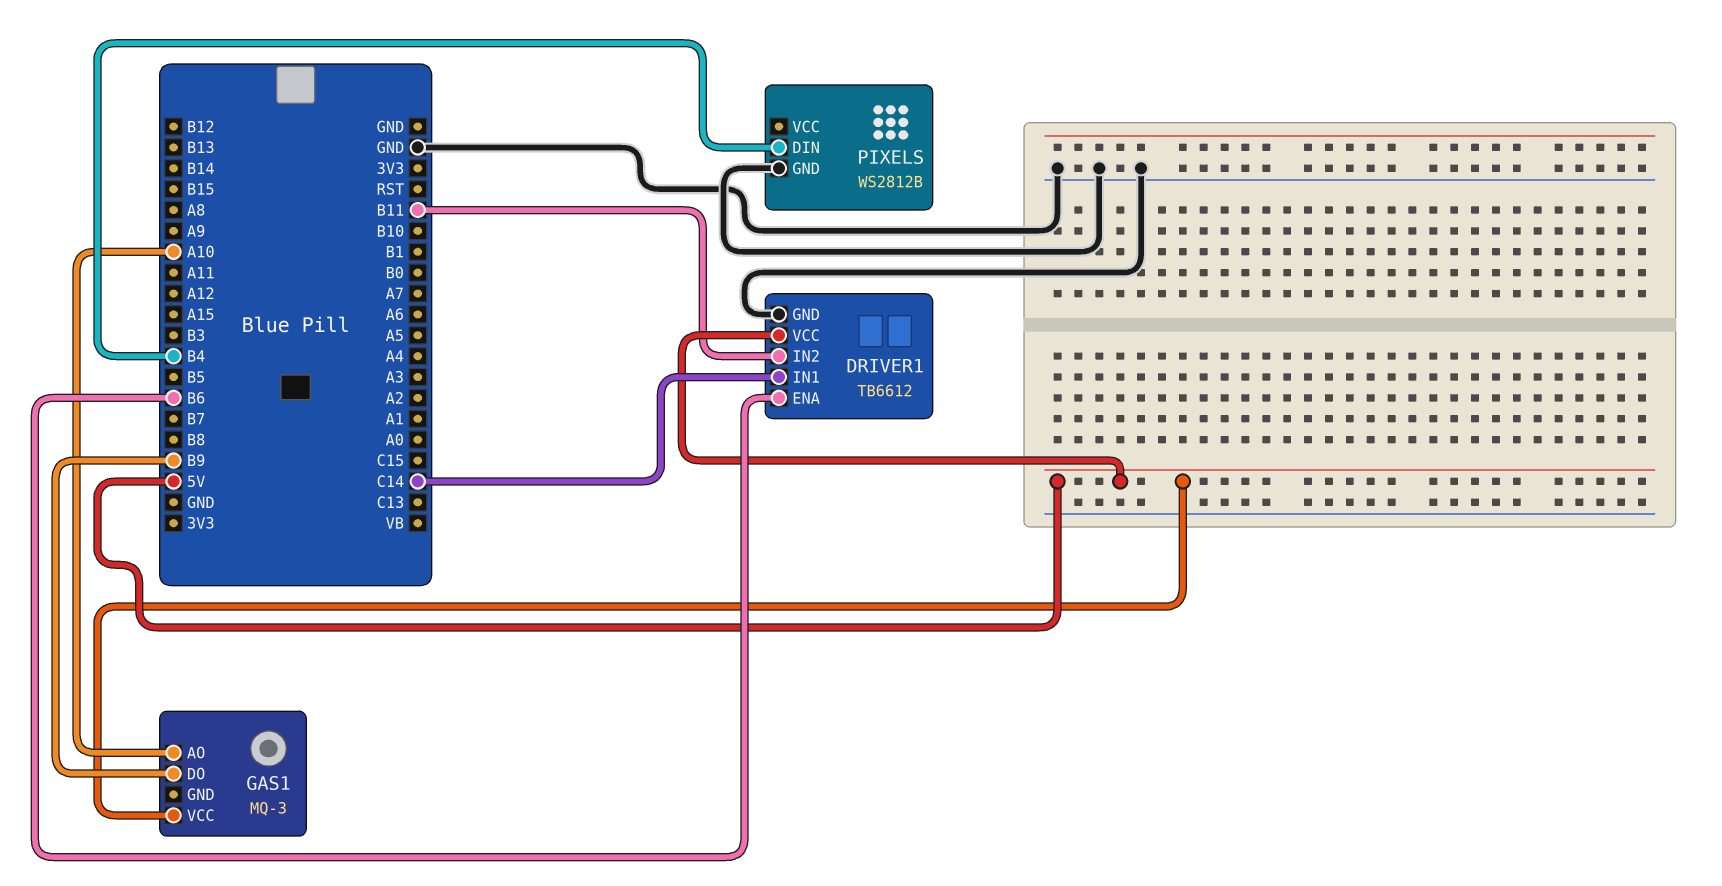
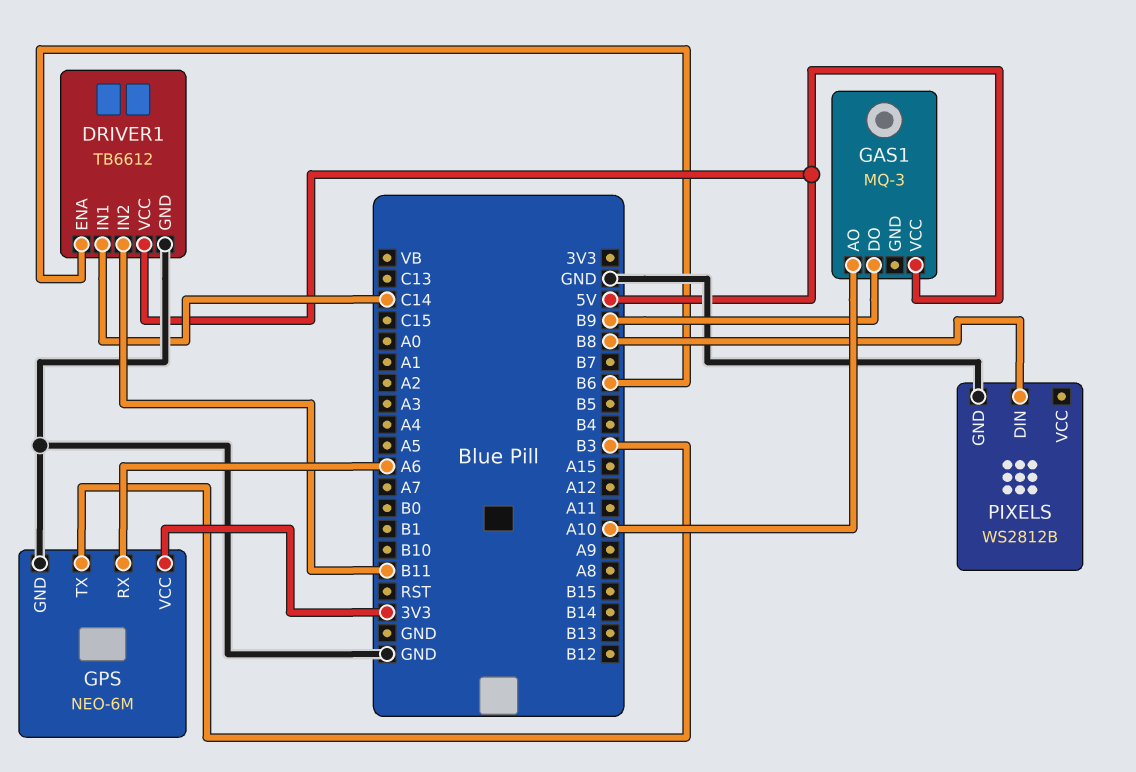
GPS: none -> NEO-6M
GPS pin GND: none -> GND
GPS pin RX: none -> A6
GPS pin TX: none -> B3
GPS pin VCC: none -> 3V3
PIXELS pin DIN: B4 -> B8

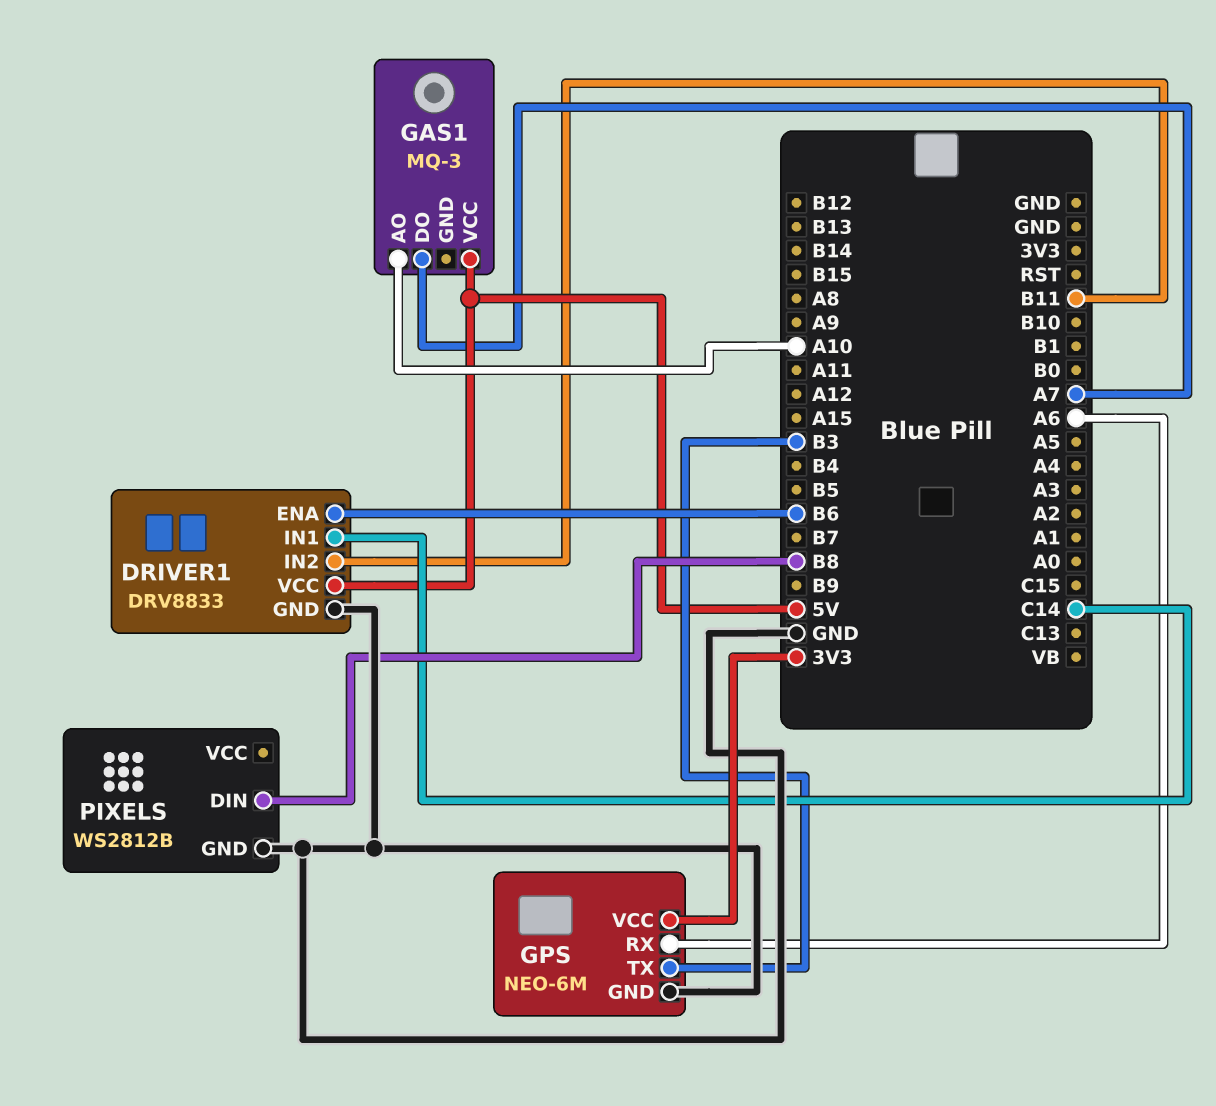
DRIVER1: TB6612 -> DRV8833
GAS1 pin DO: B9 -> A7

